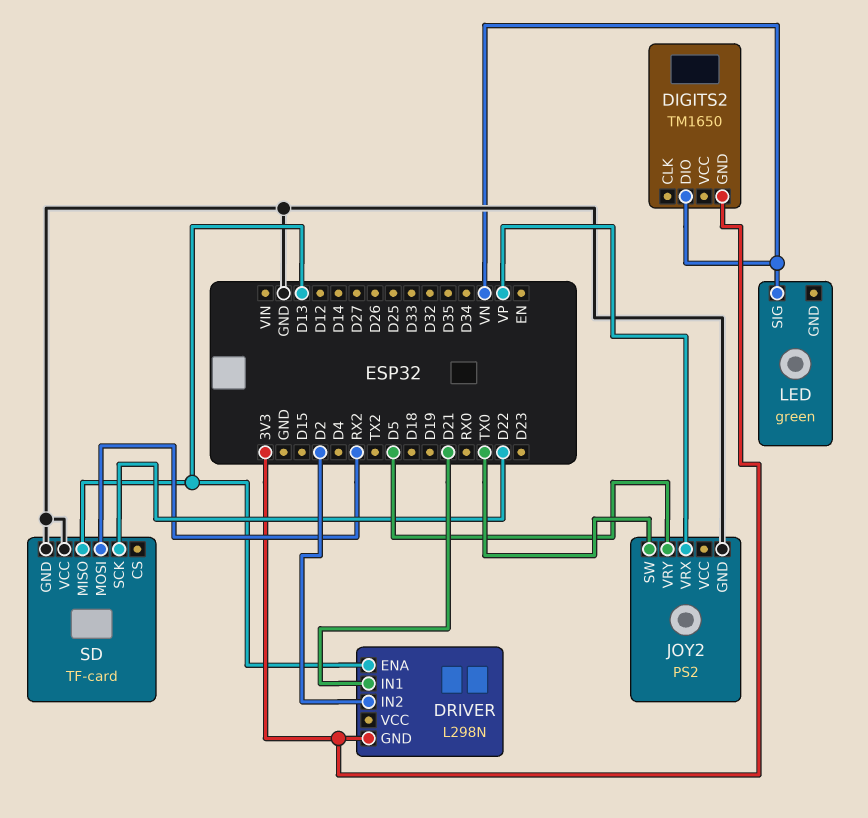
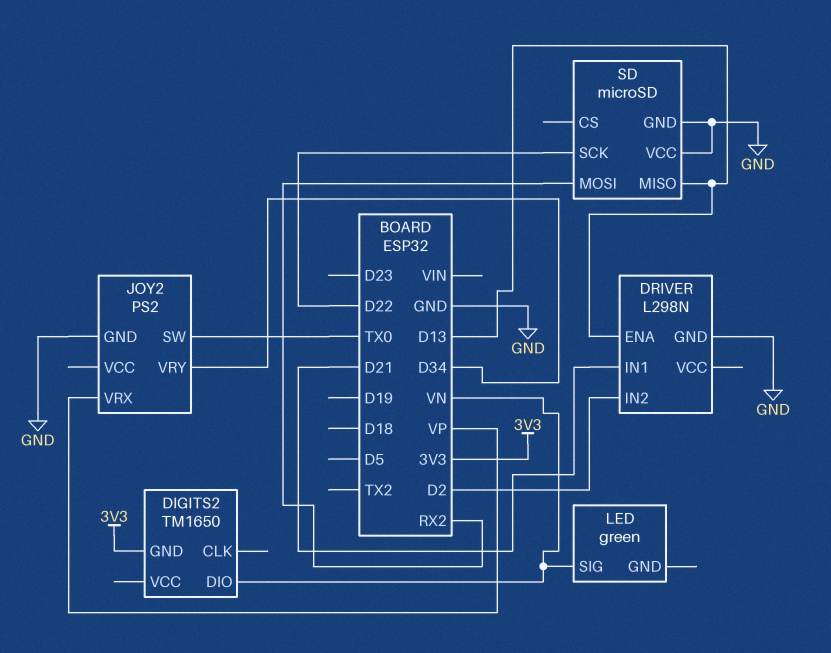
DRIVER pin GND: 3V3 -> GND
JOY2 pin VRY: D5 -> D34
SD: TF-card -> microSD

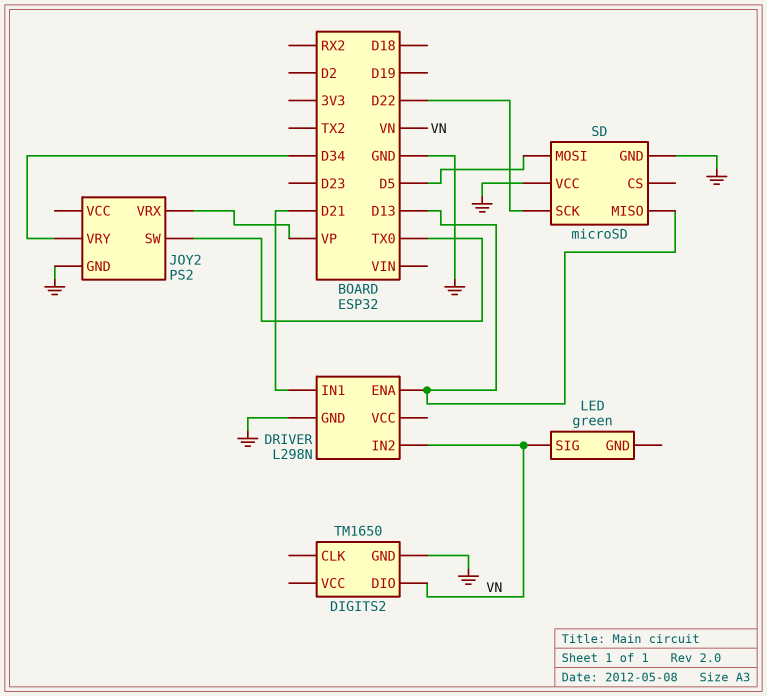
DIGITS2 pin GND: 3V3 -> GND
DRIVER pin IN2: D2 -> VN
SD pin MOSI: RX2 -> D5

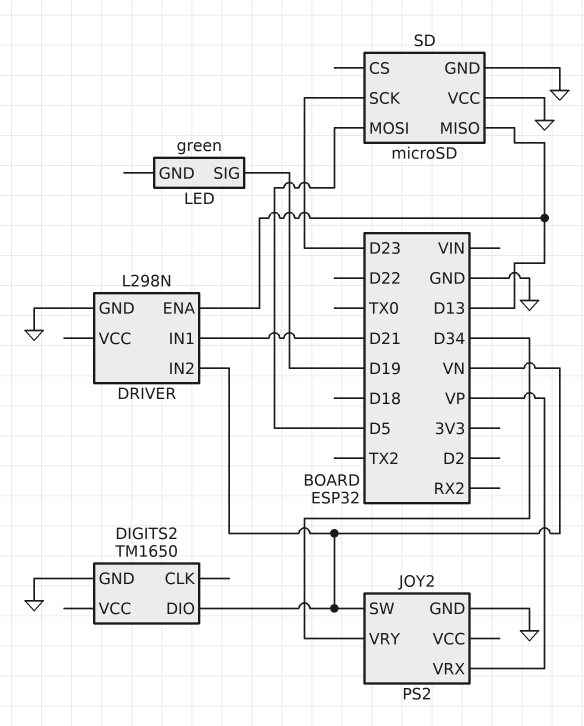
JOY2 pin SW: TX0 -> VN
LED pin SIG: VN -> D19
SD pin SCK: D22 -> D23

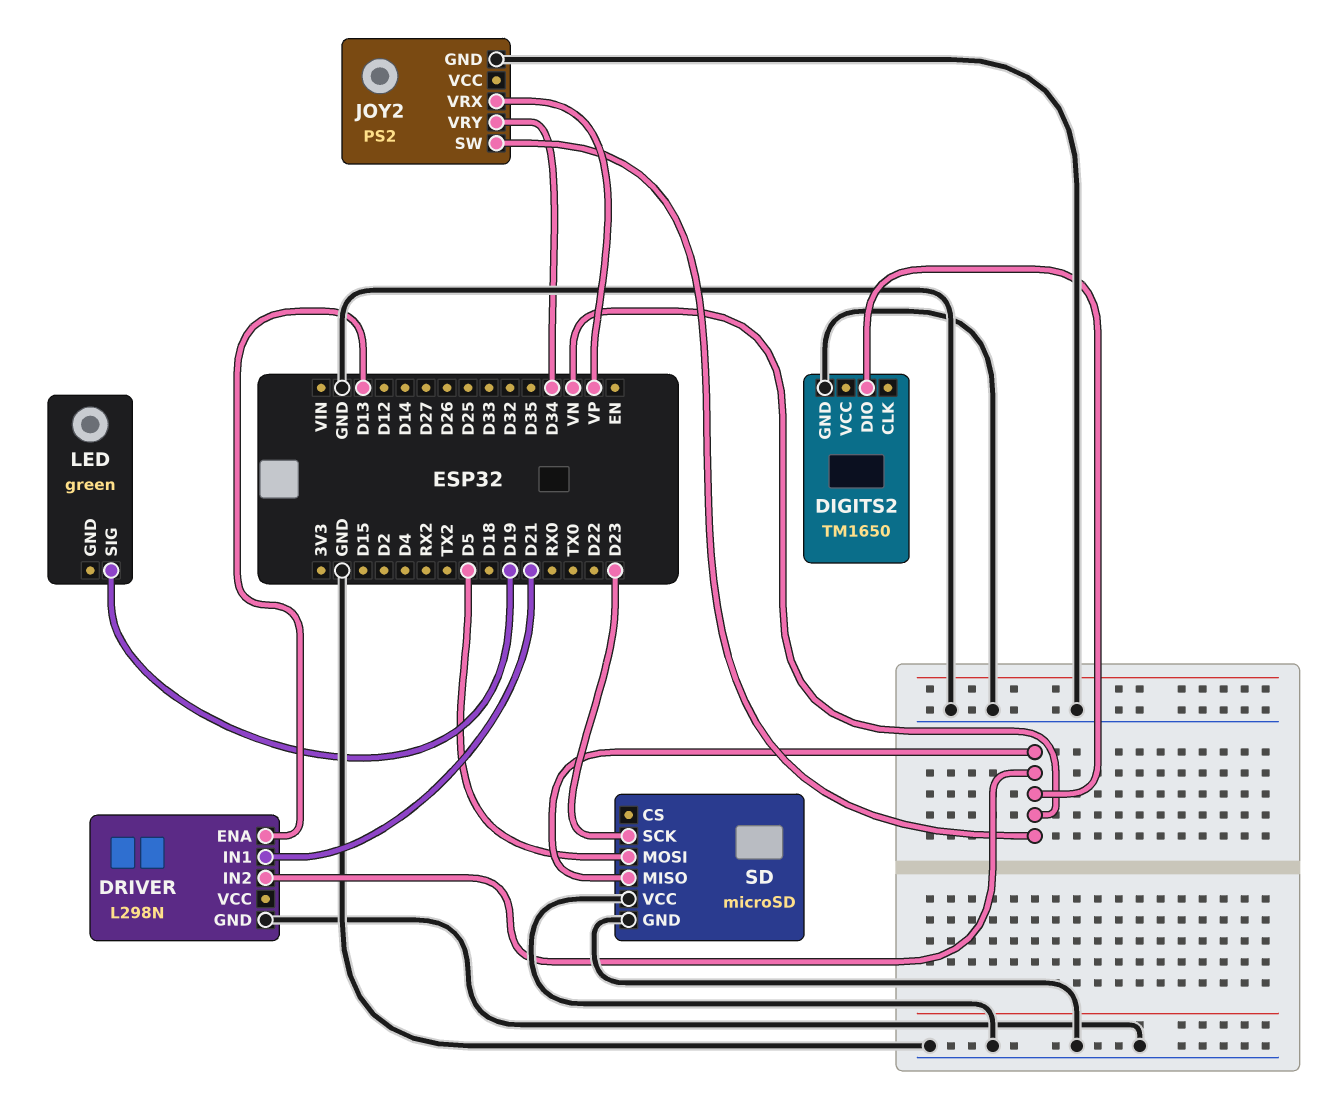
SD pin MISO: D13 -> VN

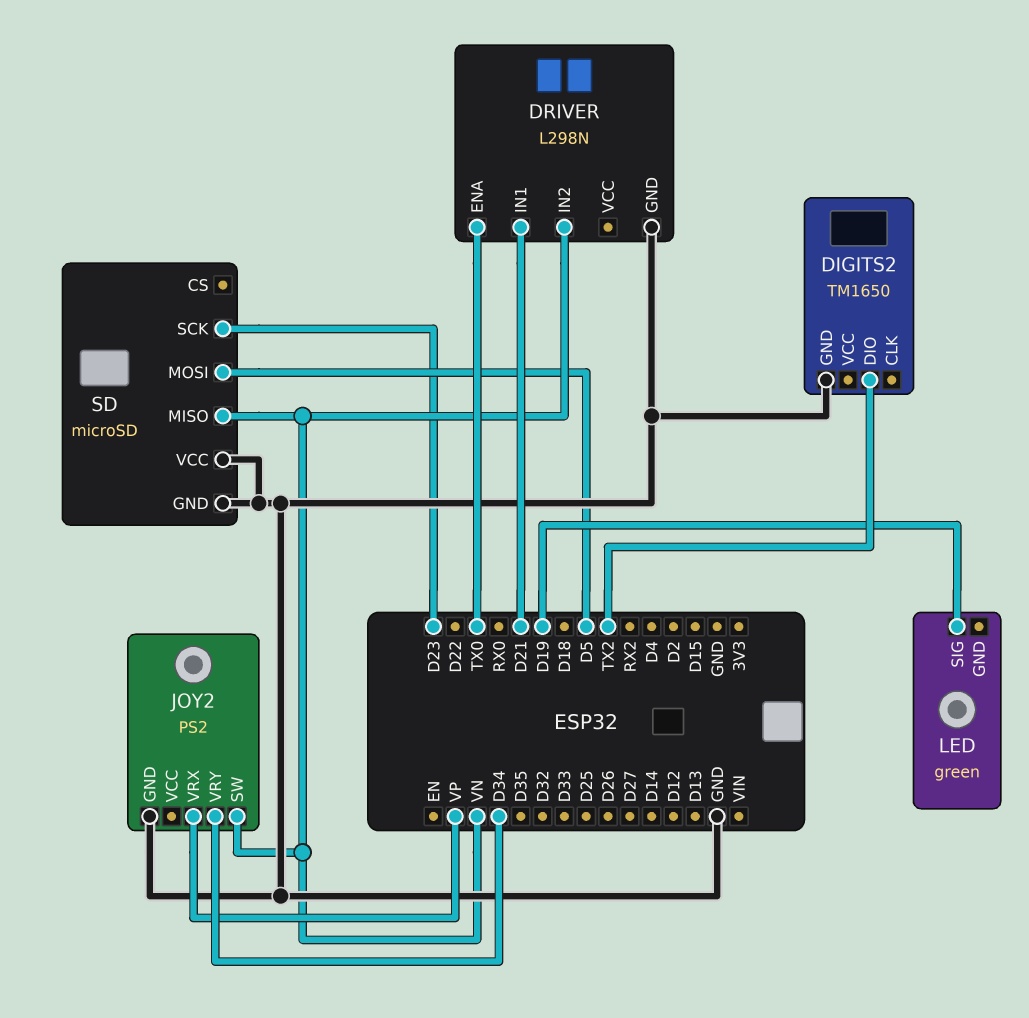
DIGITS2 pin DIO: VN -> TX2
DRIVER pin ENA: D13 -> TX0

